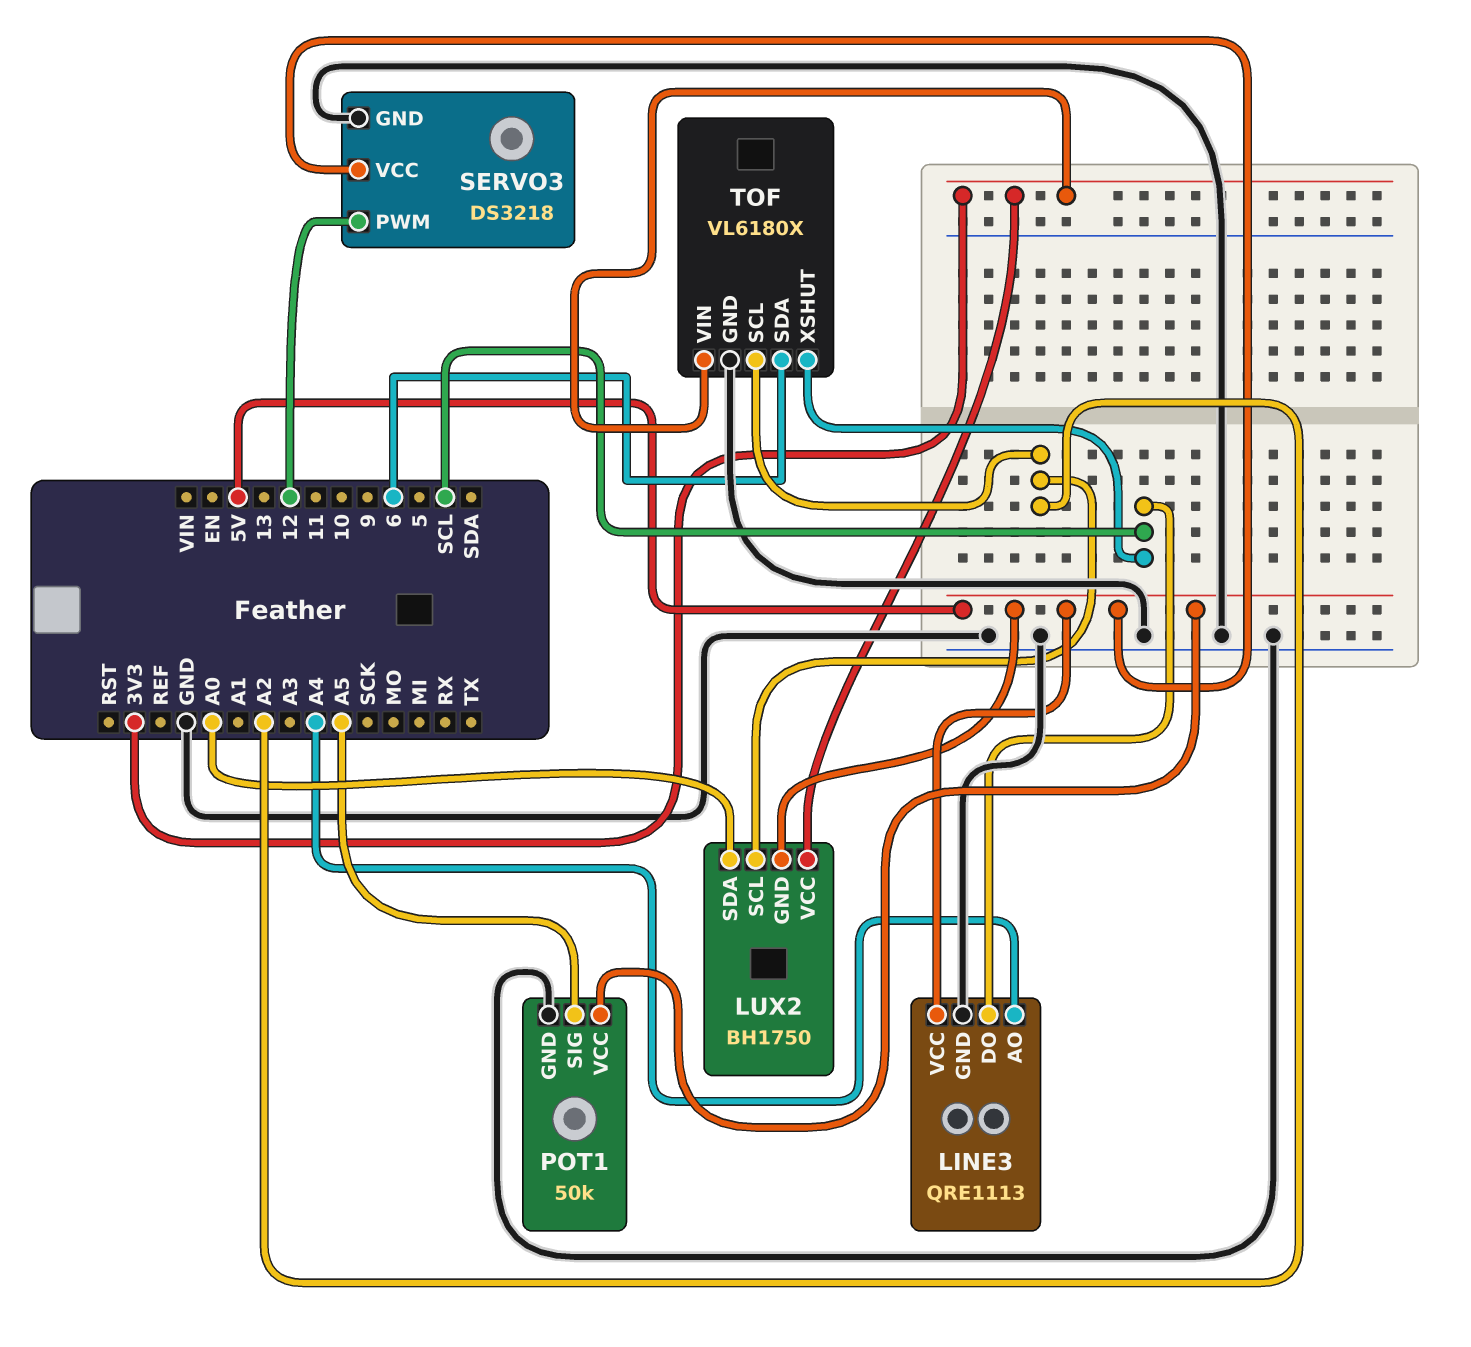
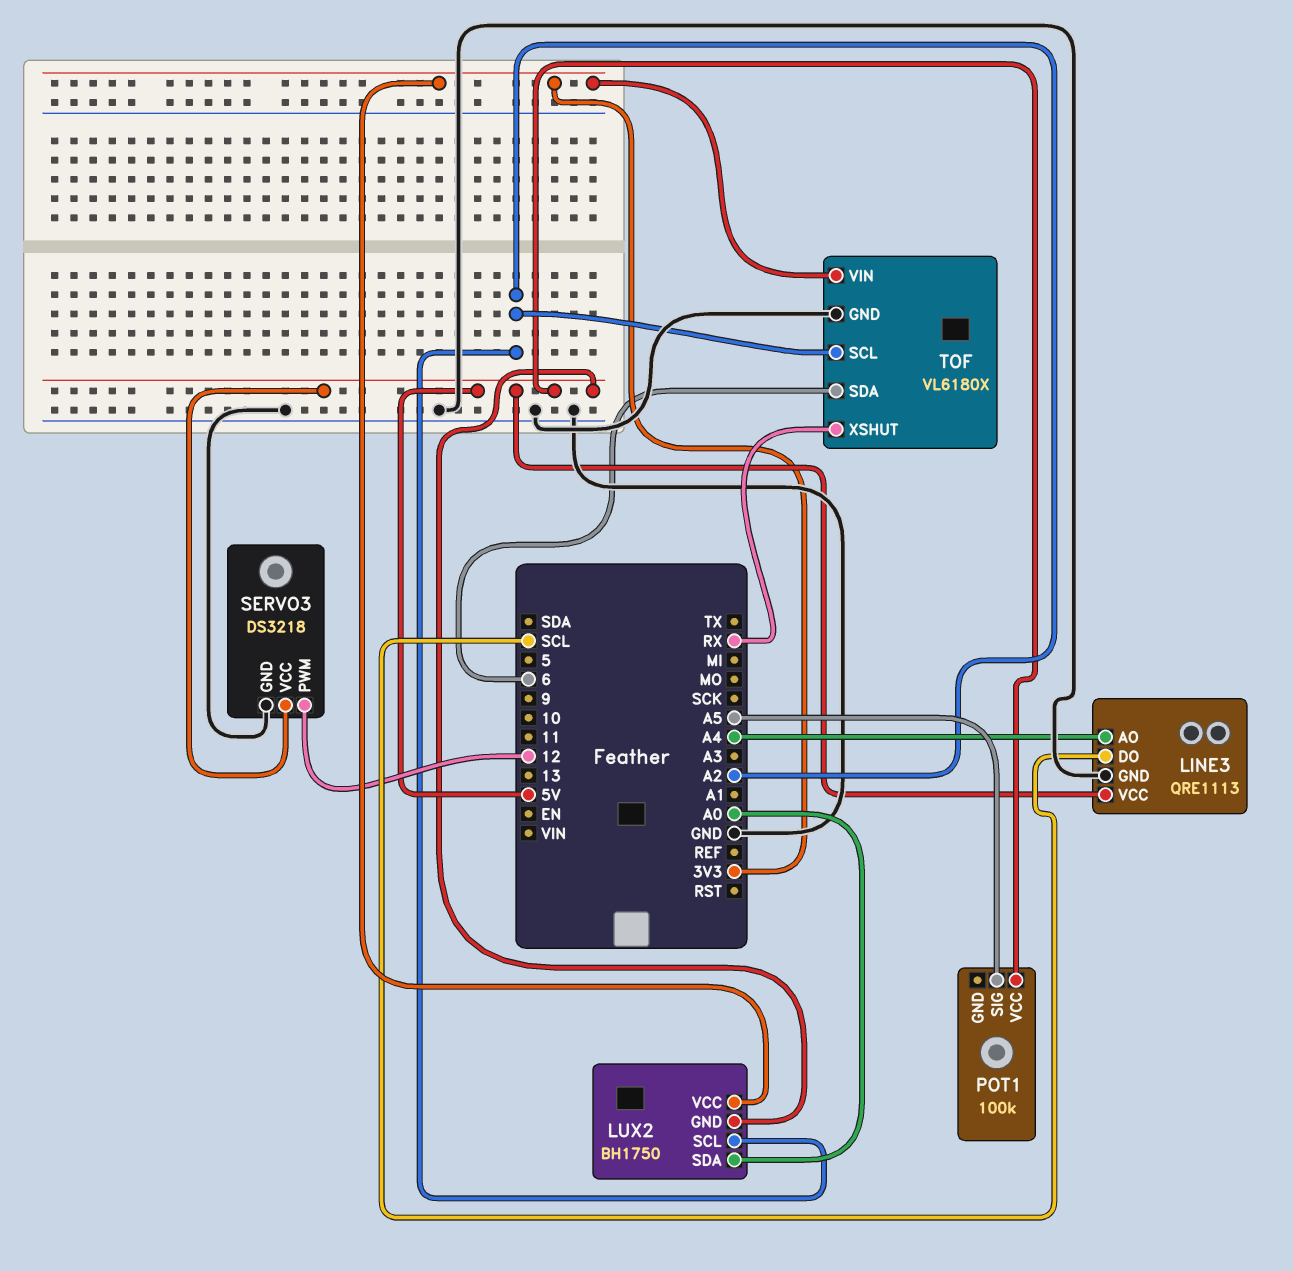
POT1: 50k -> 100k
POT1 pin GND: GND -> none
TOF pin XSHUT: SCL -> RX

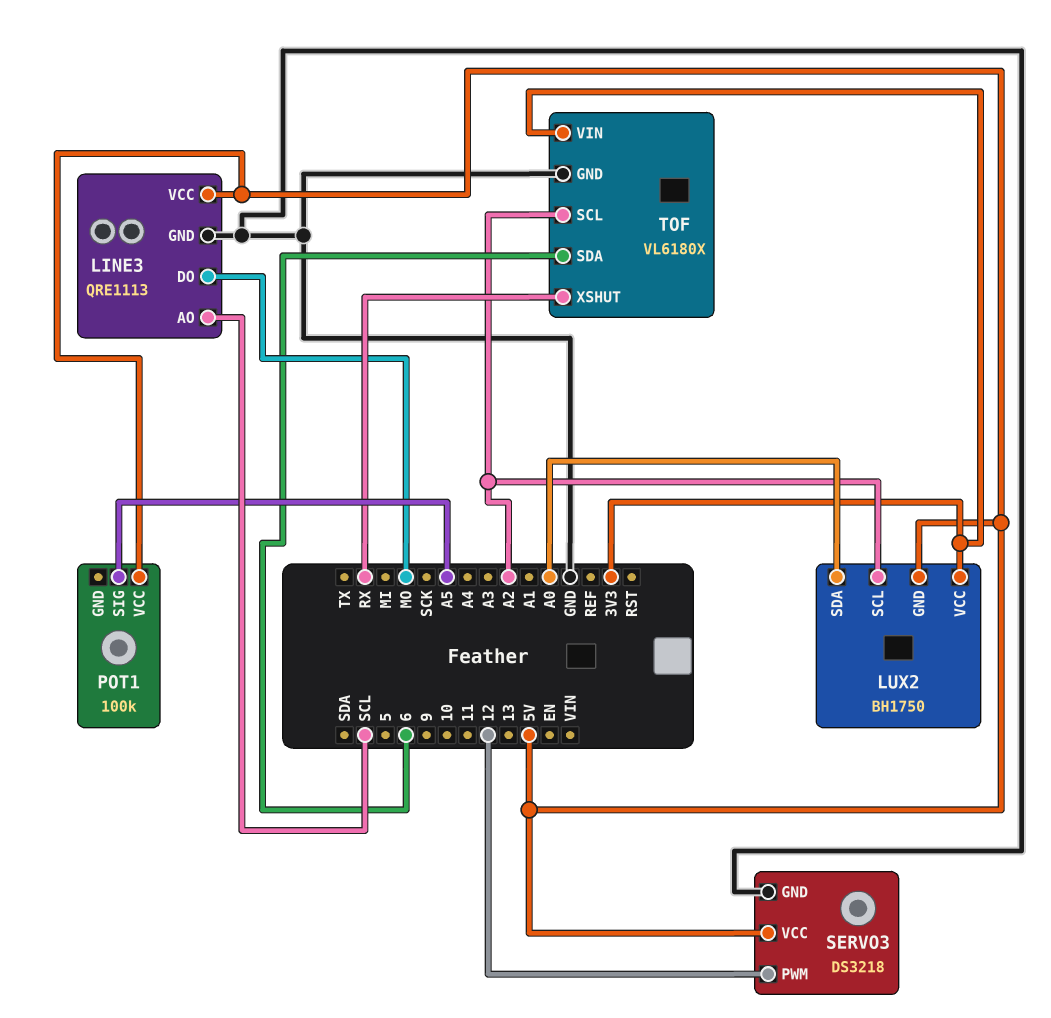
LINE3 pin AO: A4 -> SCL
LINE3 pin DO: SCL -> MO

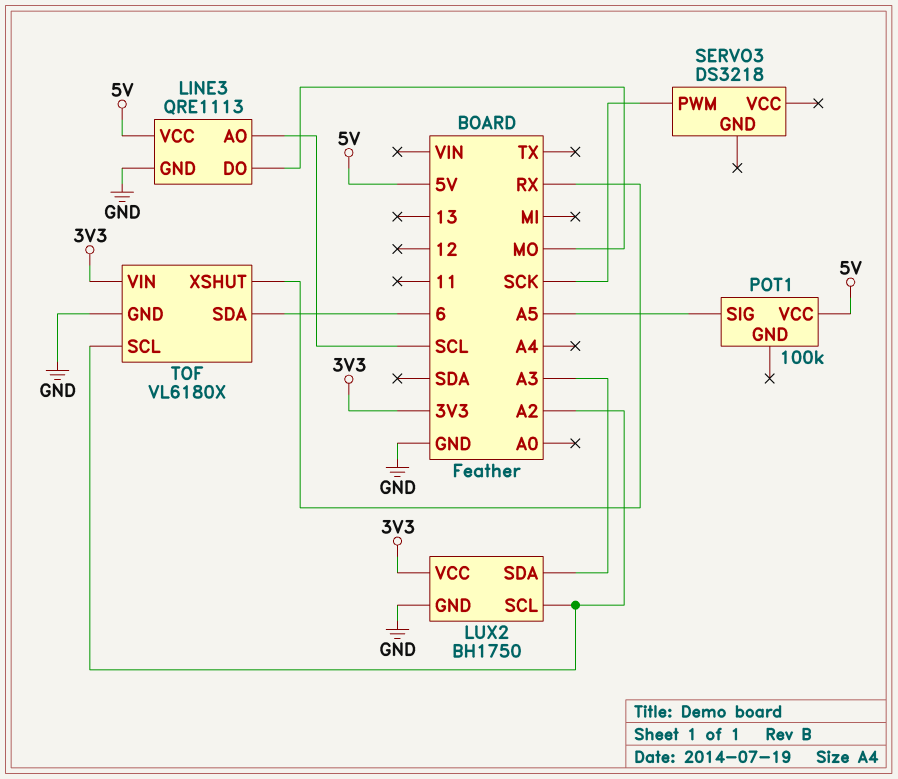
LUX2 pin GND: 5V -> GND
LUX2 pin SDA: A0 -> A3
SERVO3 pin GND: GND -> none
SERVO3 pin PWM: 12 -> SCK
SERVO3 pin VCC: 5V -> none

